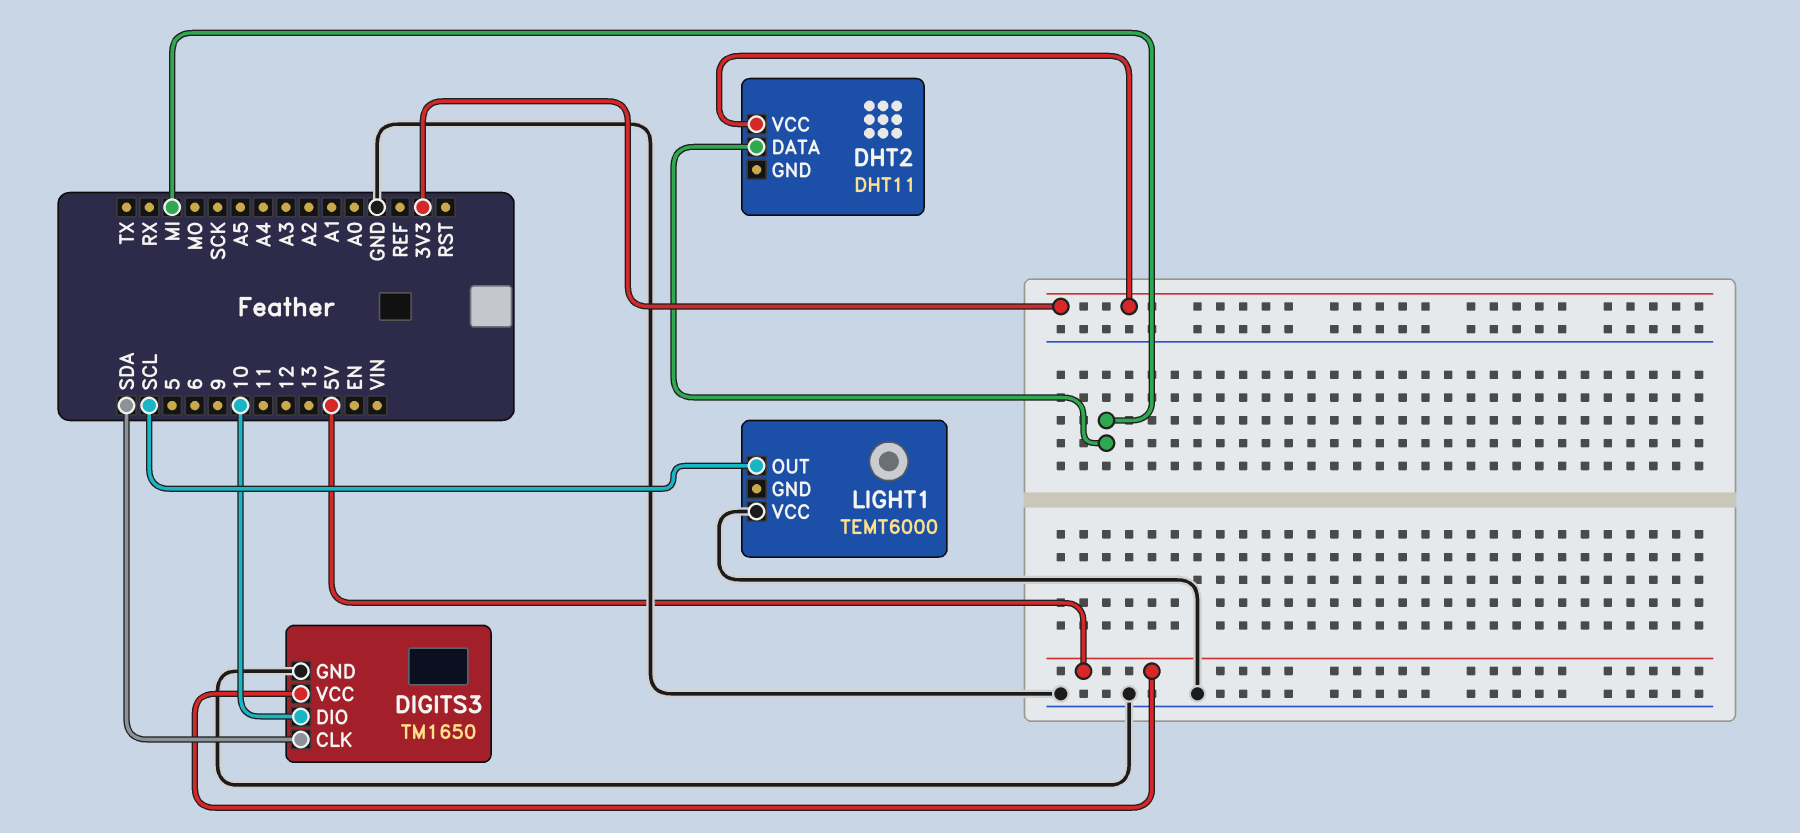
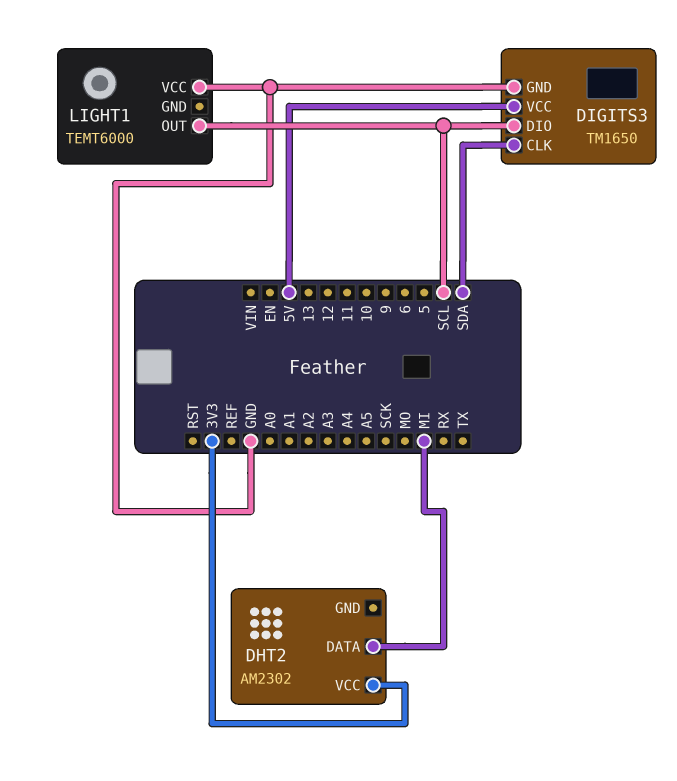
DHT2: DHT11 -> AM2302
DIGITS3 pin DIO: 10 -> SCL

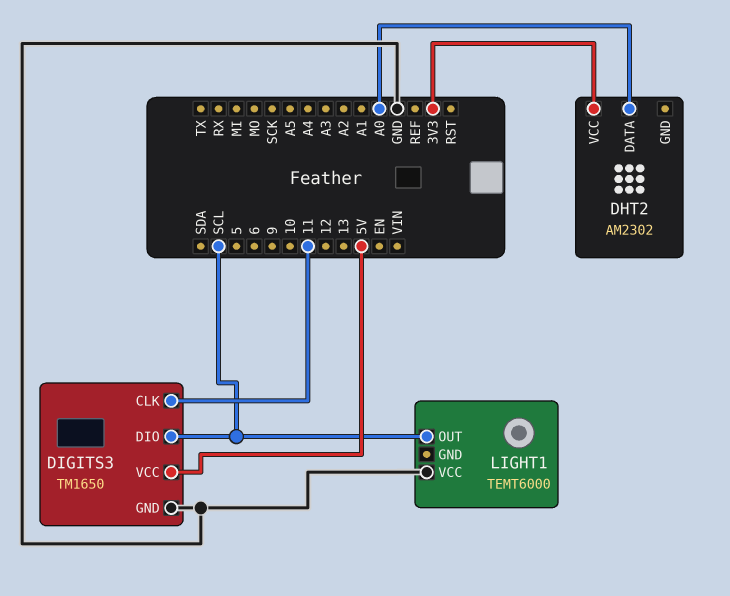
DHT2 pin DATA: MI -> A0
DIGITS3 pin CLK: SDA -> 11

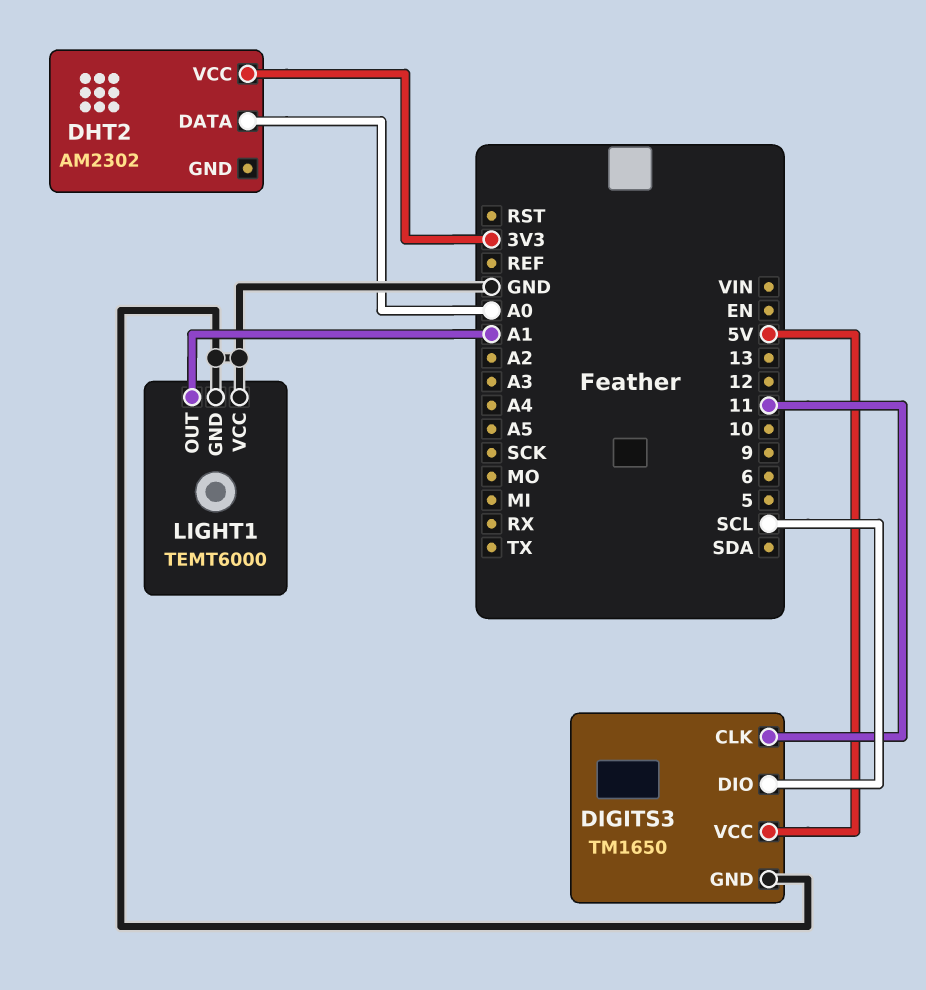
LIGHT1 pin GND: none -> GND
LIGHT1 pin OUT: SCL -> A1

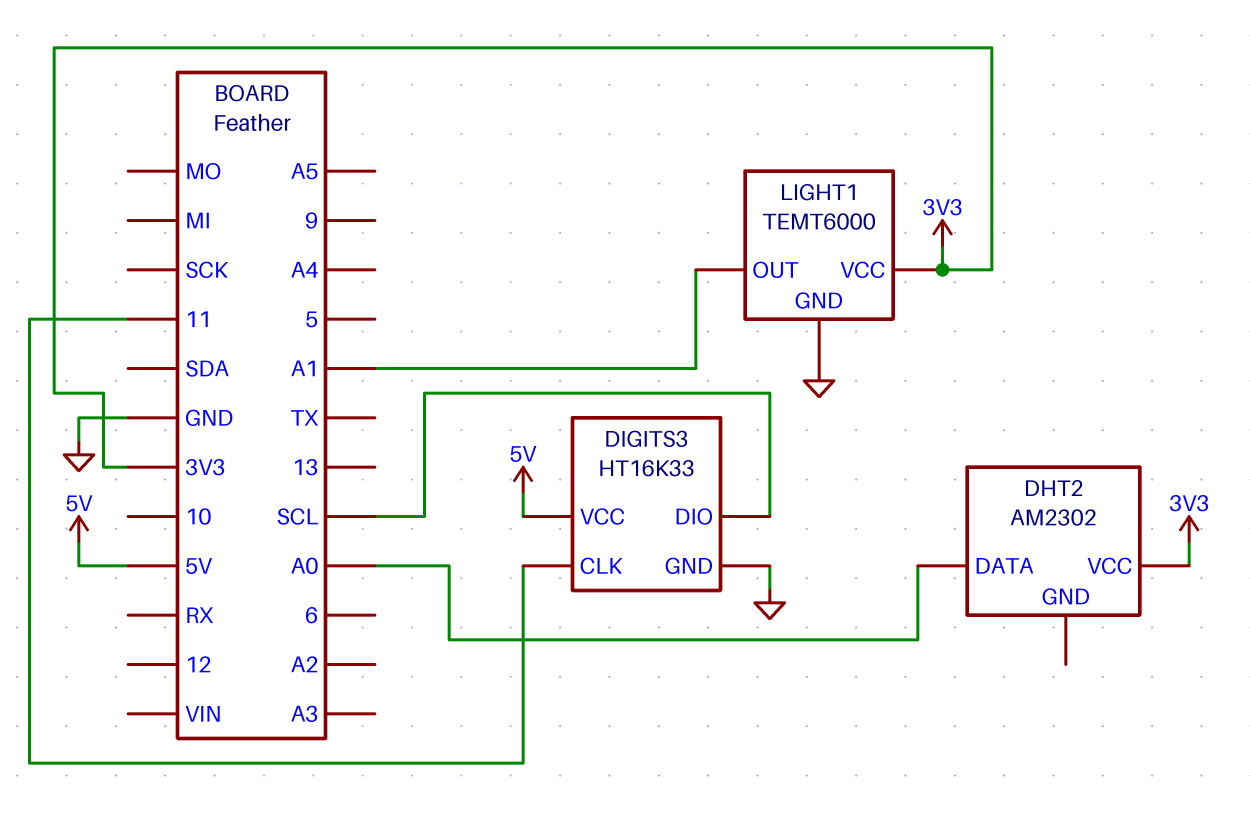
DIGITS3: TM1650 -> HT16K33
LIGHT1 pin VCC: GND -> 3V3

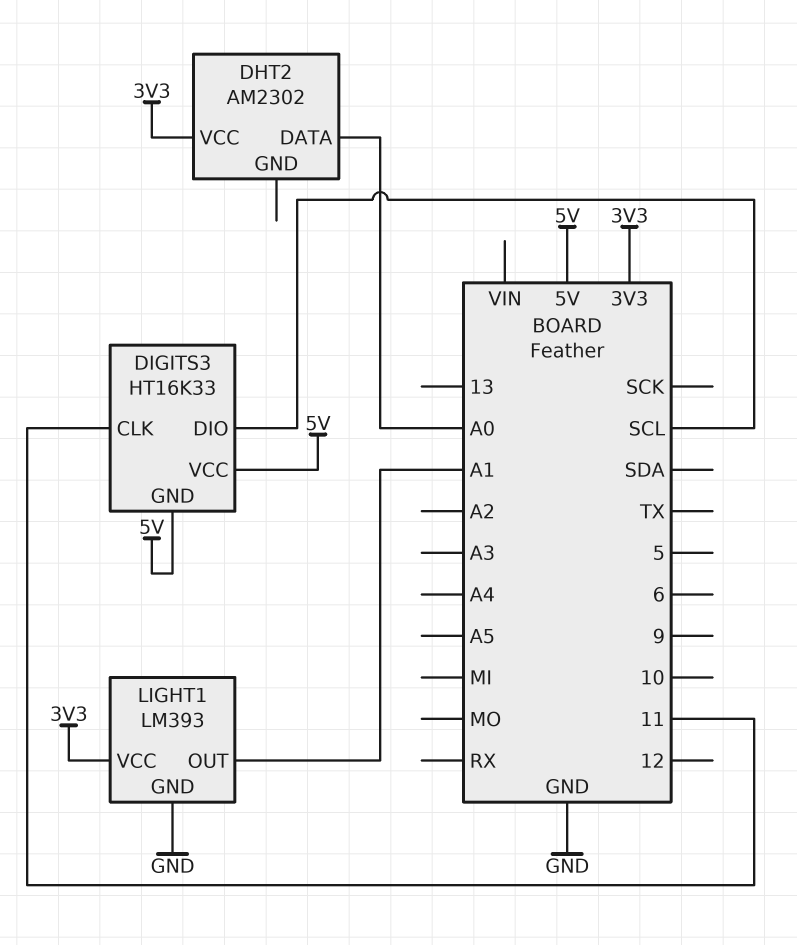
DIGITS3 pin GND: GND -> 5V
LIGHT1: TEMT6000 -> LM393

